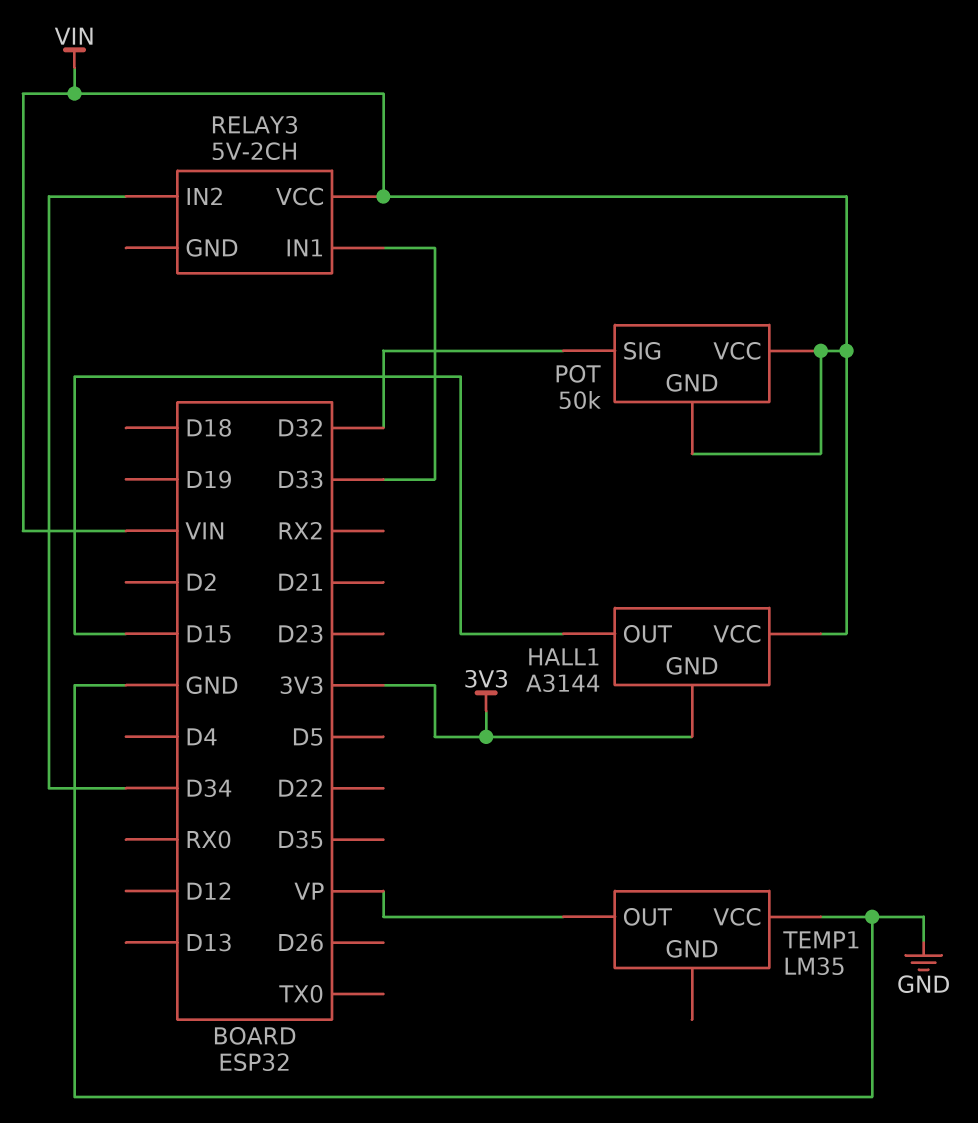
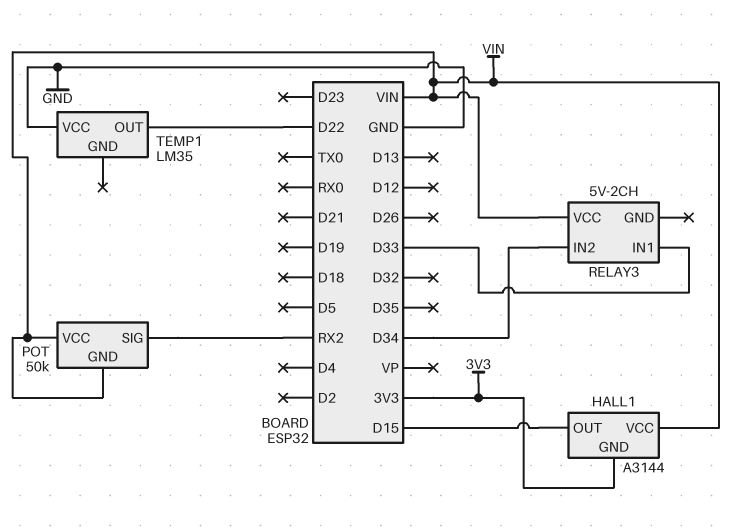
POT pin SIG: D32 -> RX2
TEMP1 pin OUT: VP -> D22

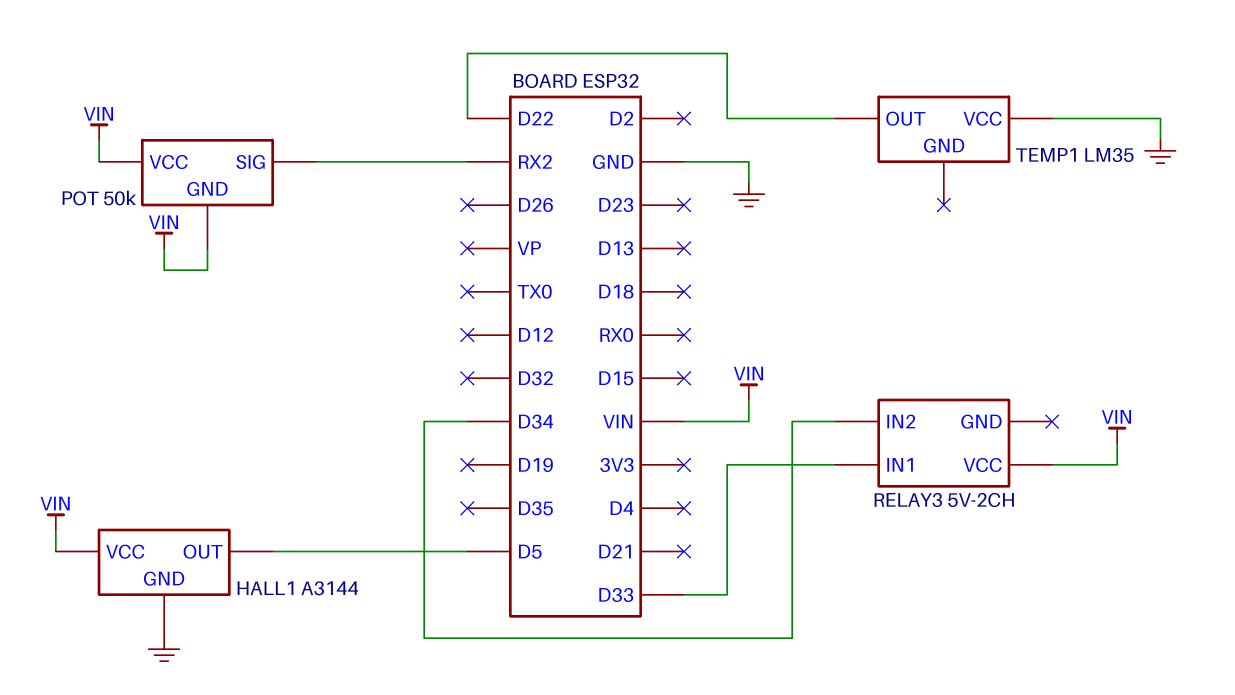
HALL1 pin GND: 3V3 -> GND
HALL1 pin OUT: D15 -> D5

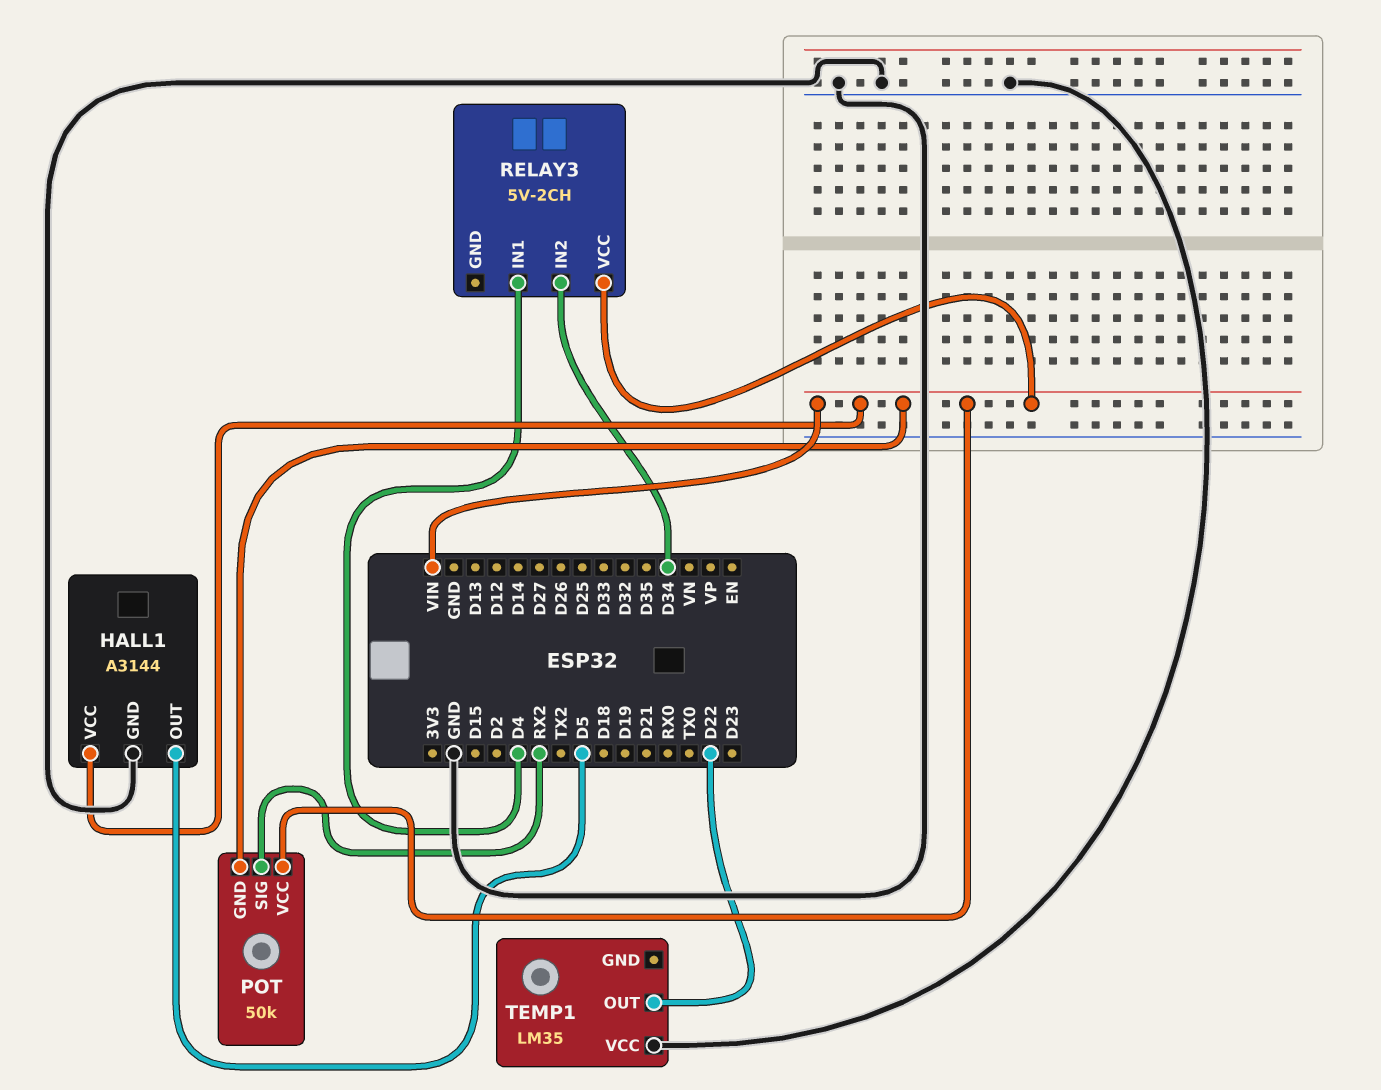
RELAY3 pin IN1: D33 -> D4

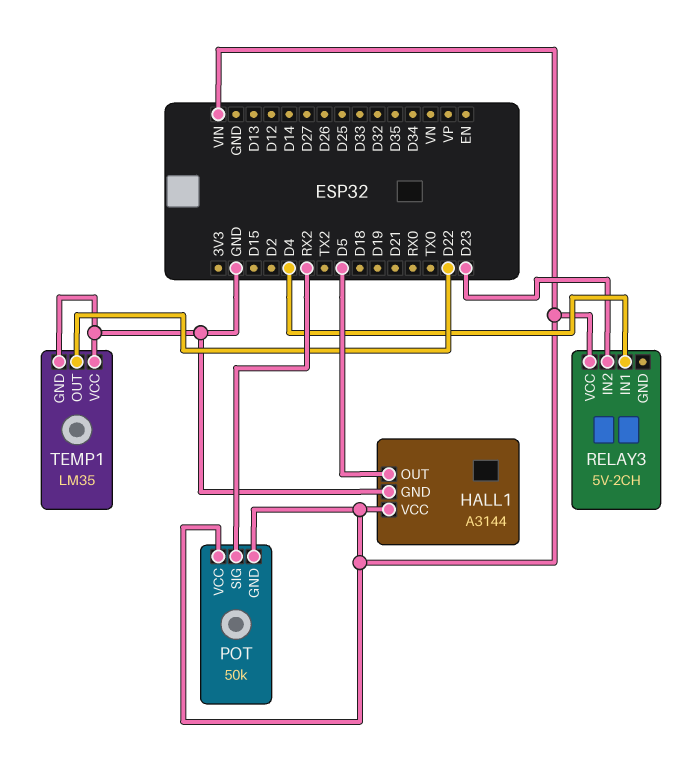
RELAY3 pin IN2: D34 -> D23
TEMP1 pin GND: none -> GND

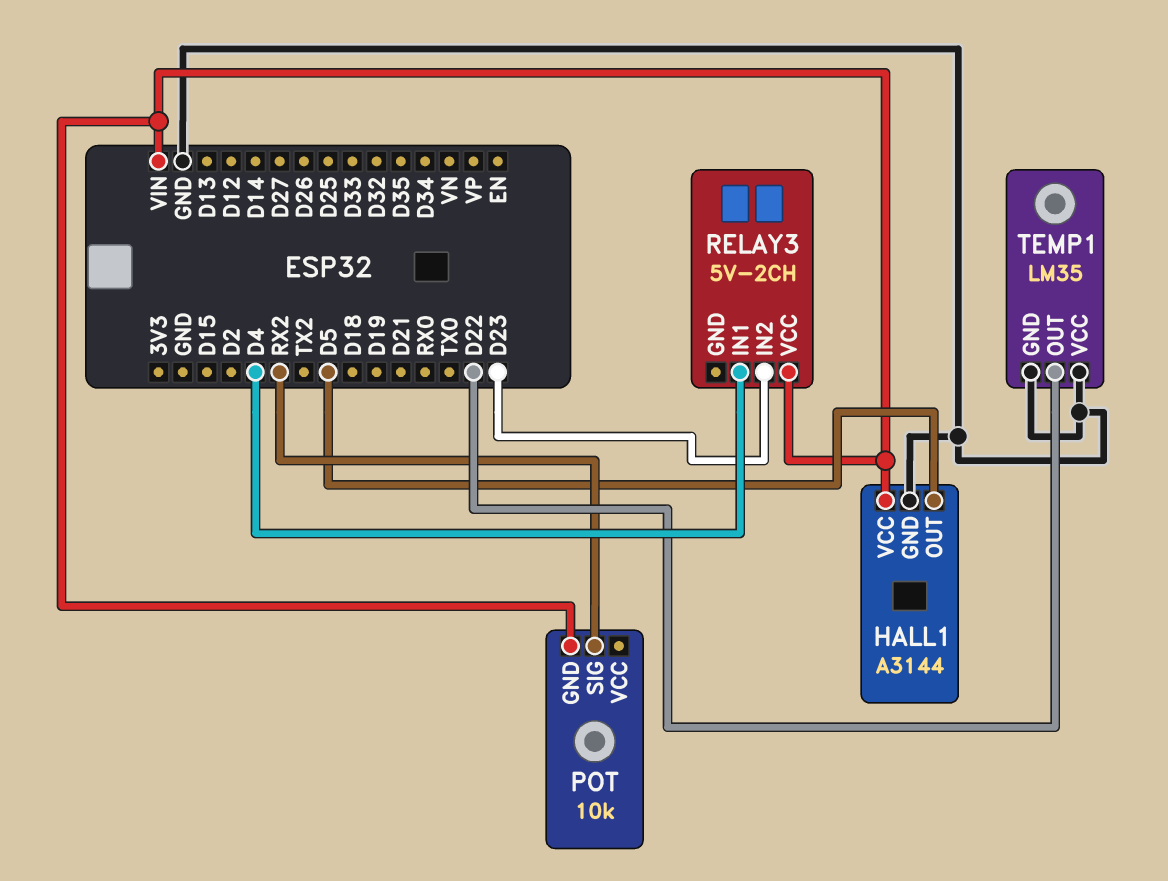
POT: 50k -> 10k
POT pin VCC: VIN -> none

